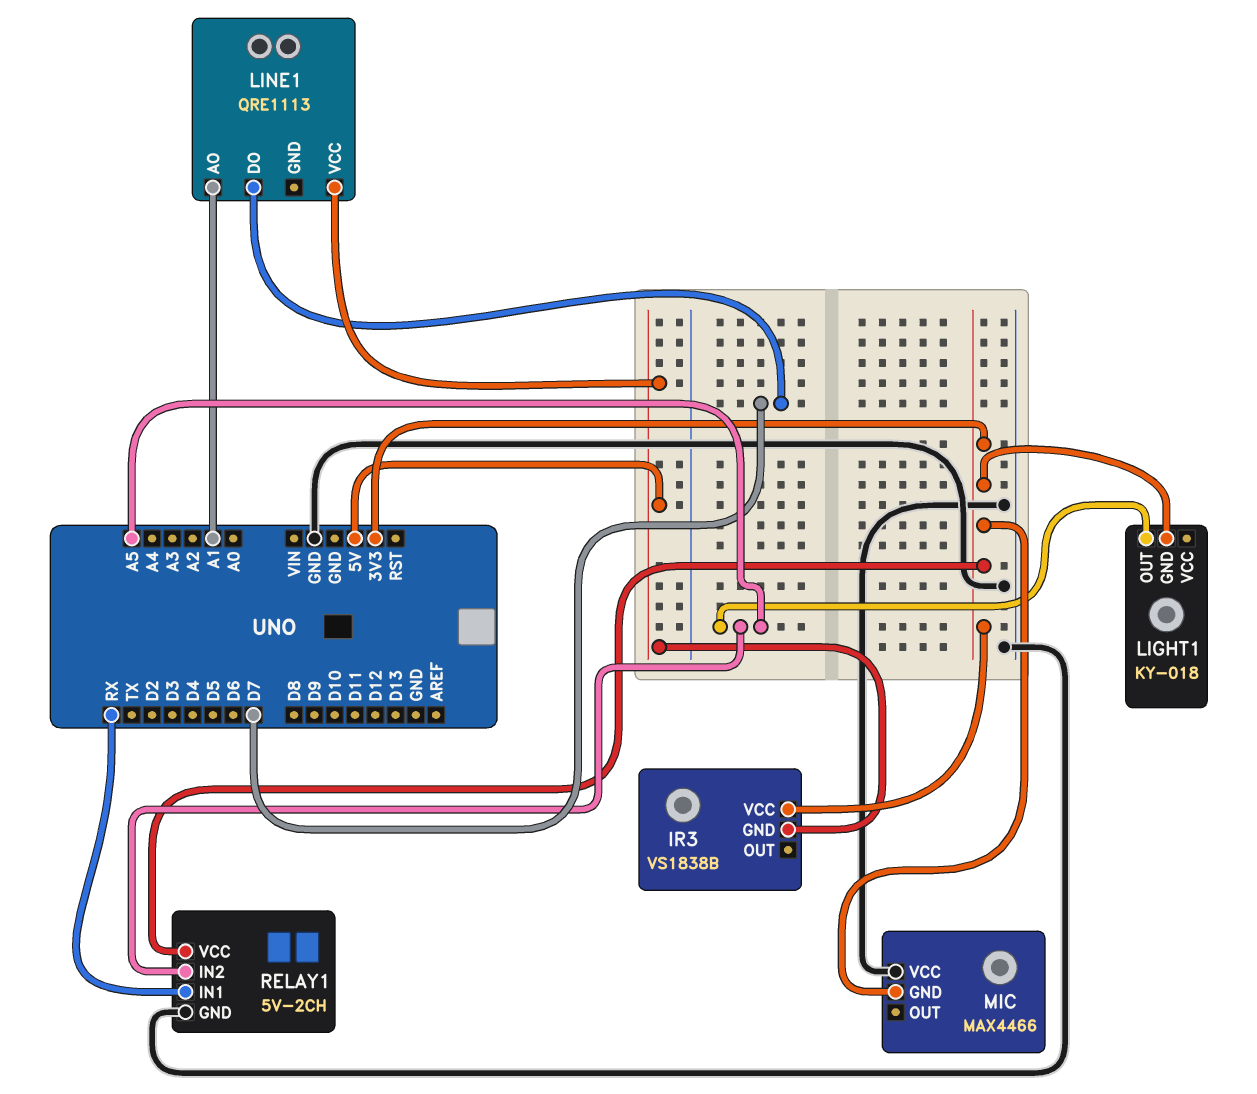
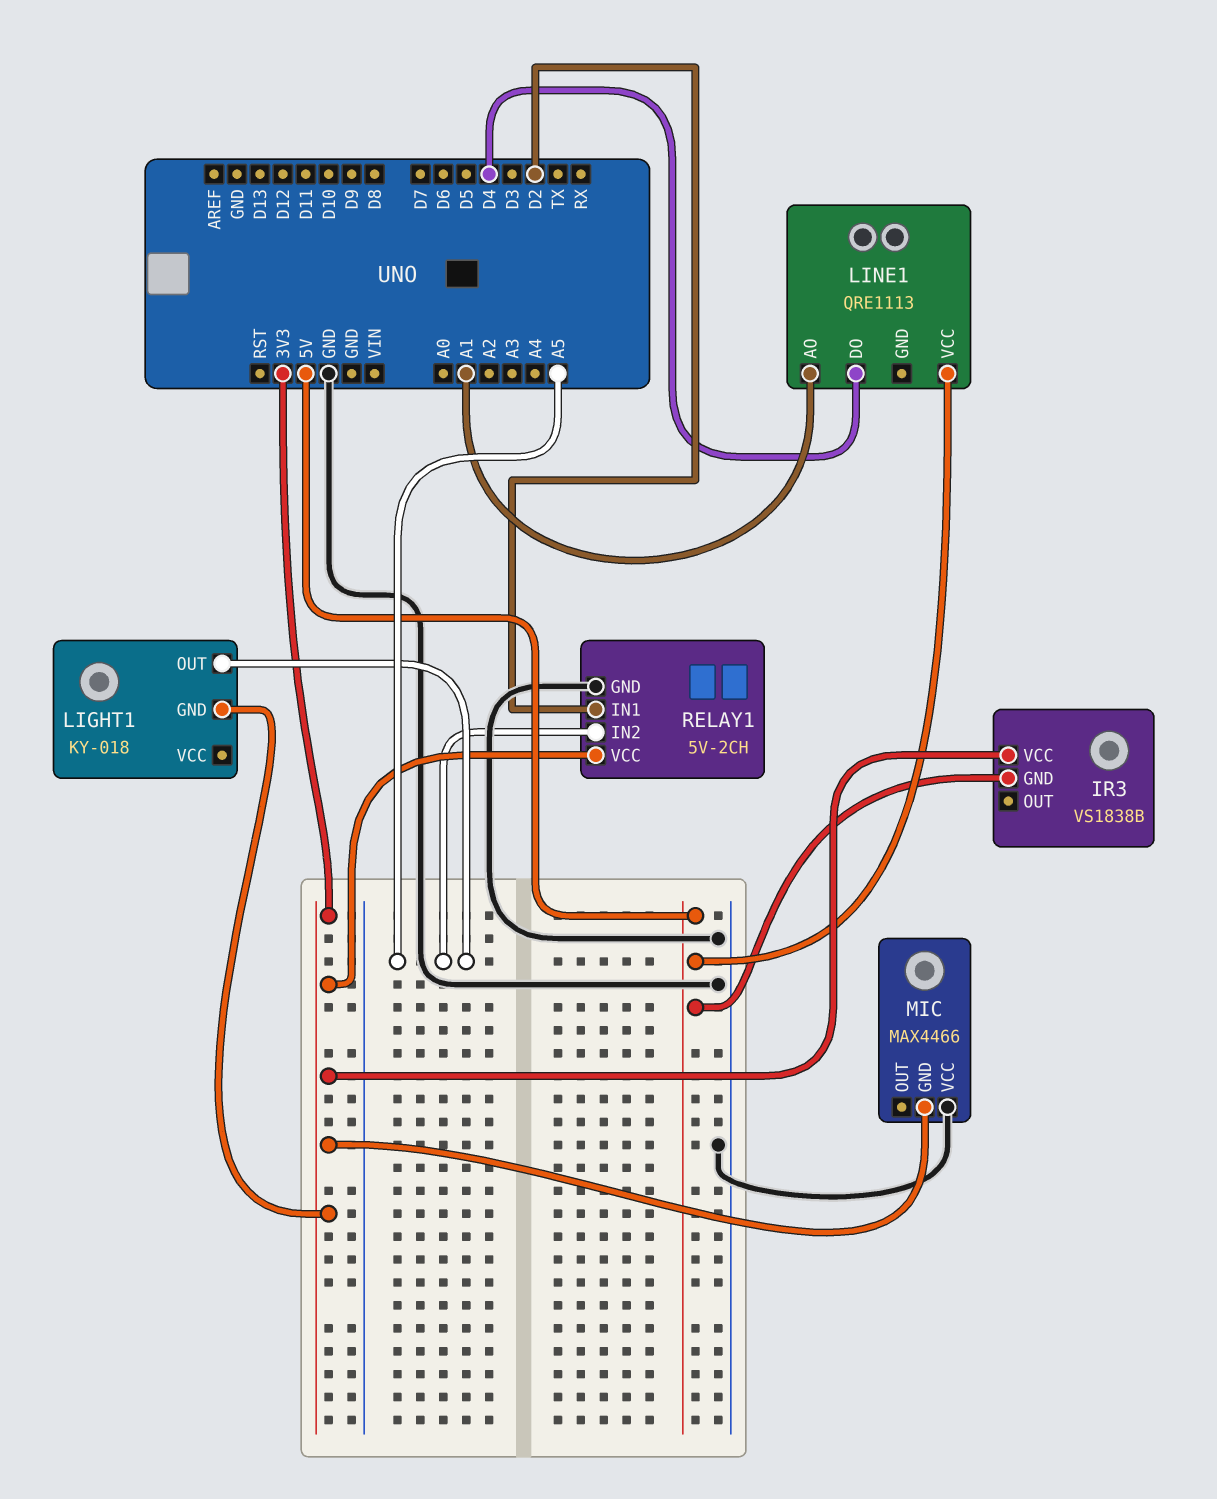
LINE1 pin DO: D7 -> D4
RELAY1 pin IN1: RX -> D2

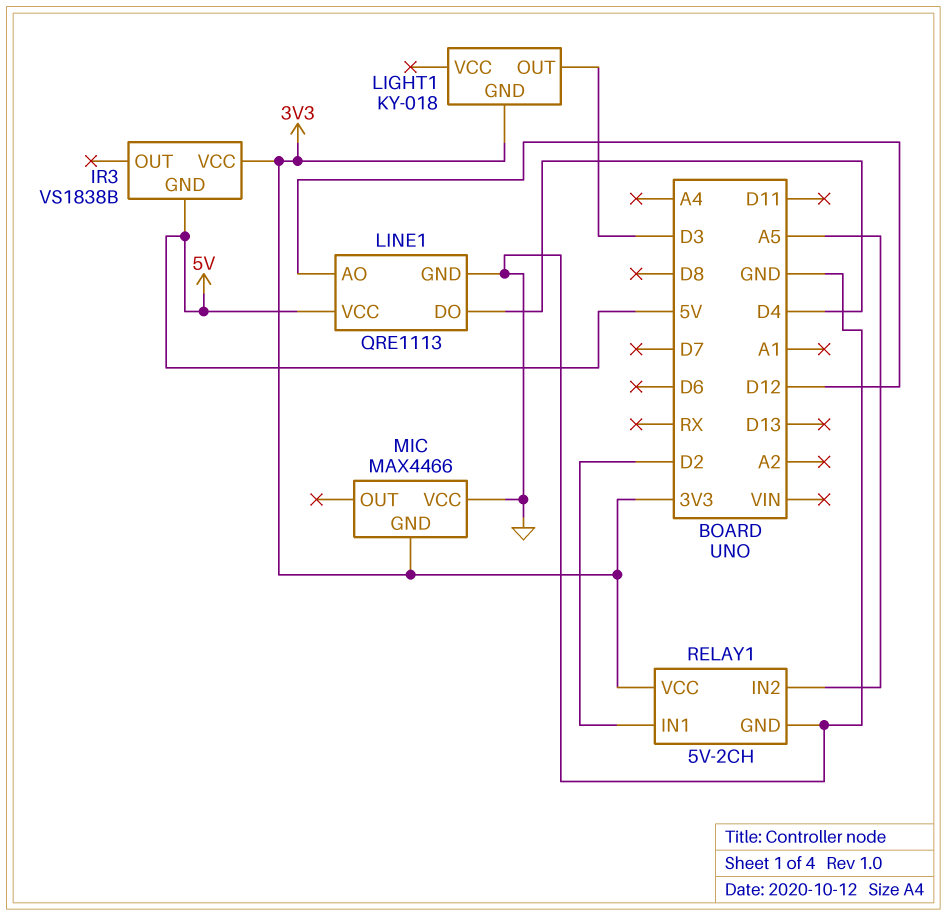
LIGHT1 pin OUT: A5 -> D3
LINE1 pin AO: A1 -> D12
LINE1 pin GND: none -> GND

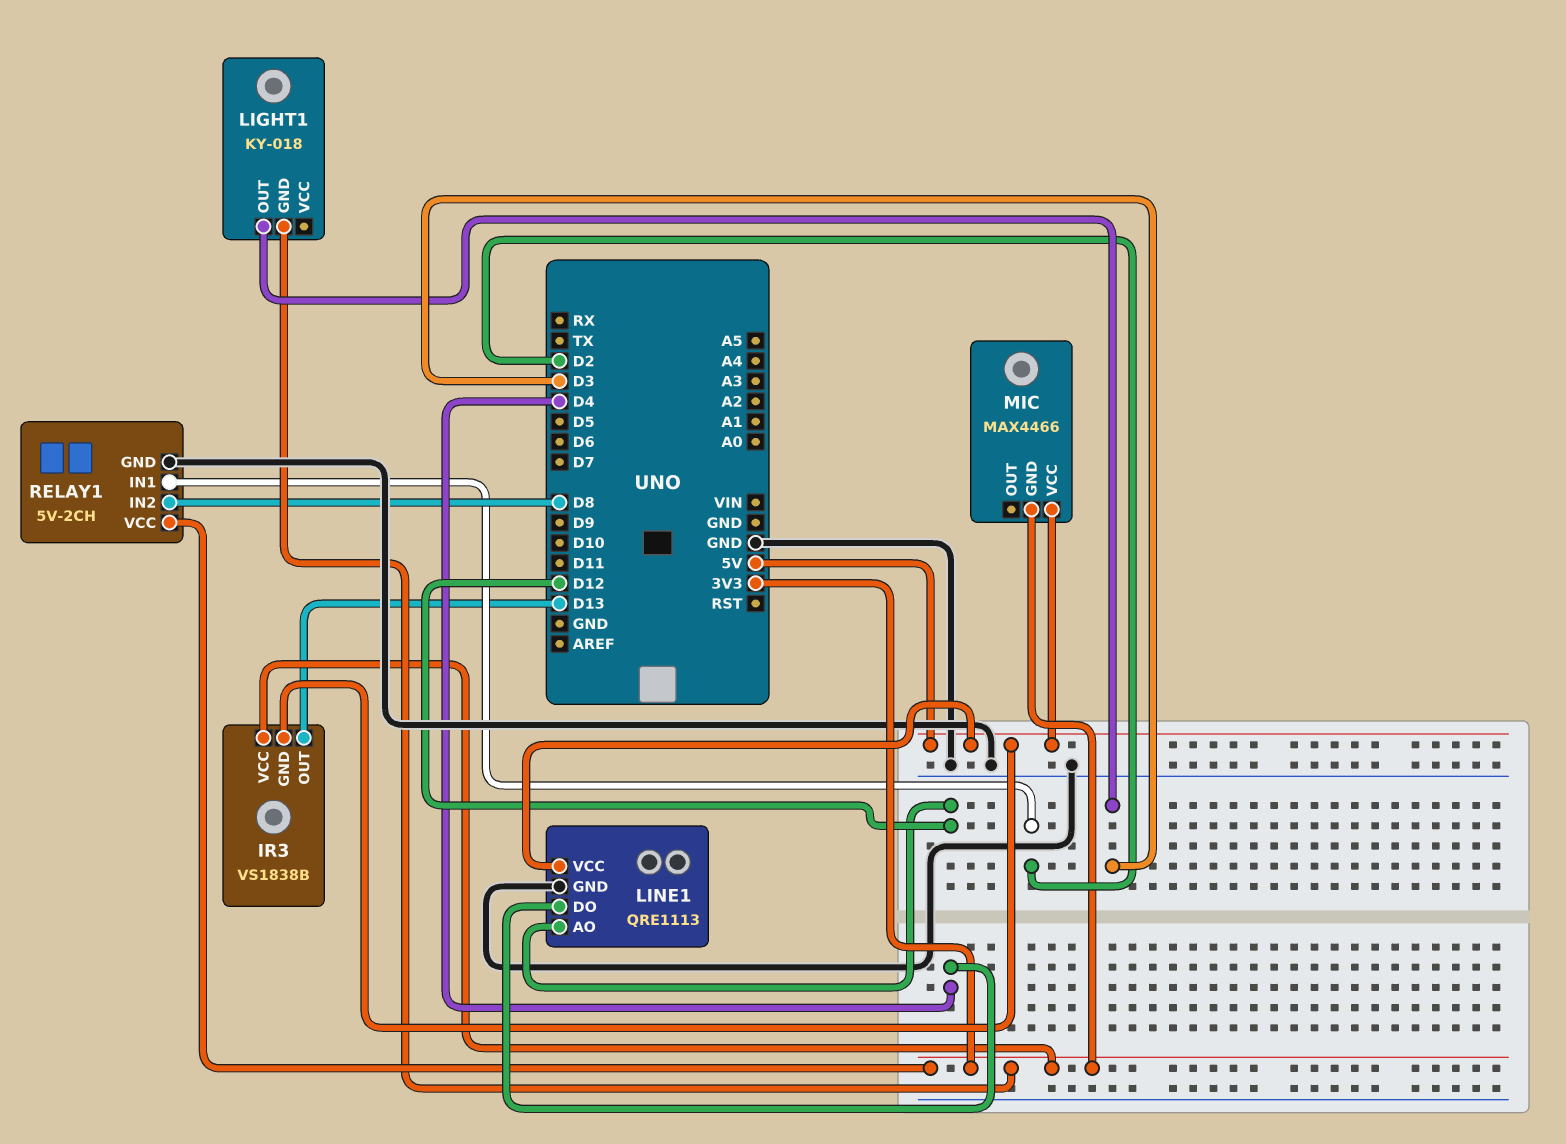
IR3 pin OUT: none -> D13
MIC pin VCC: GND -> 5V
RELAY1 pin IN2: A5 -> D8

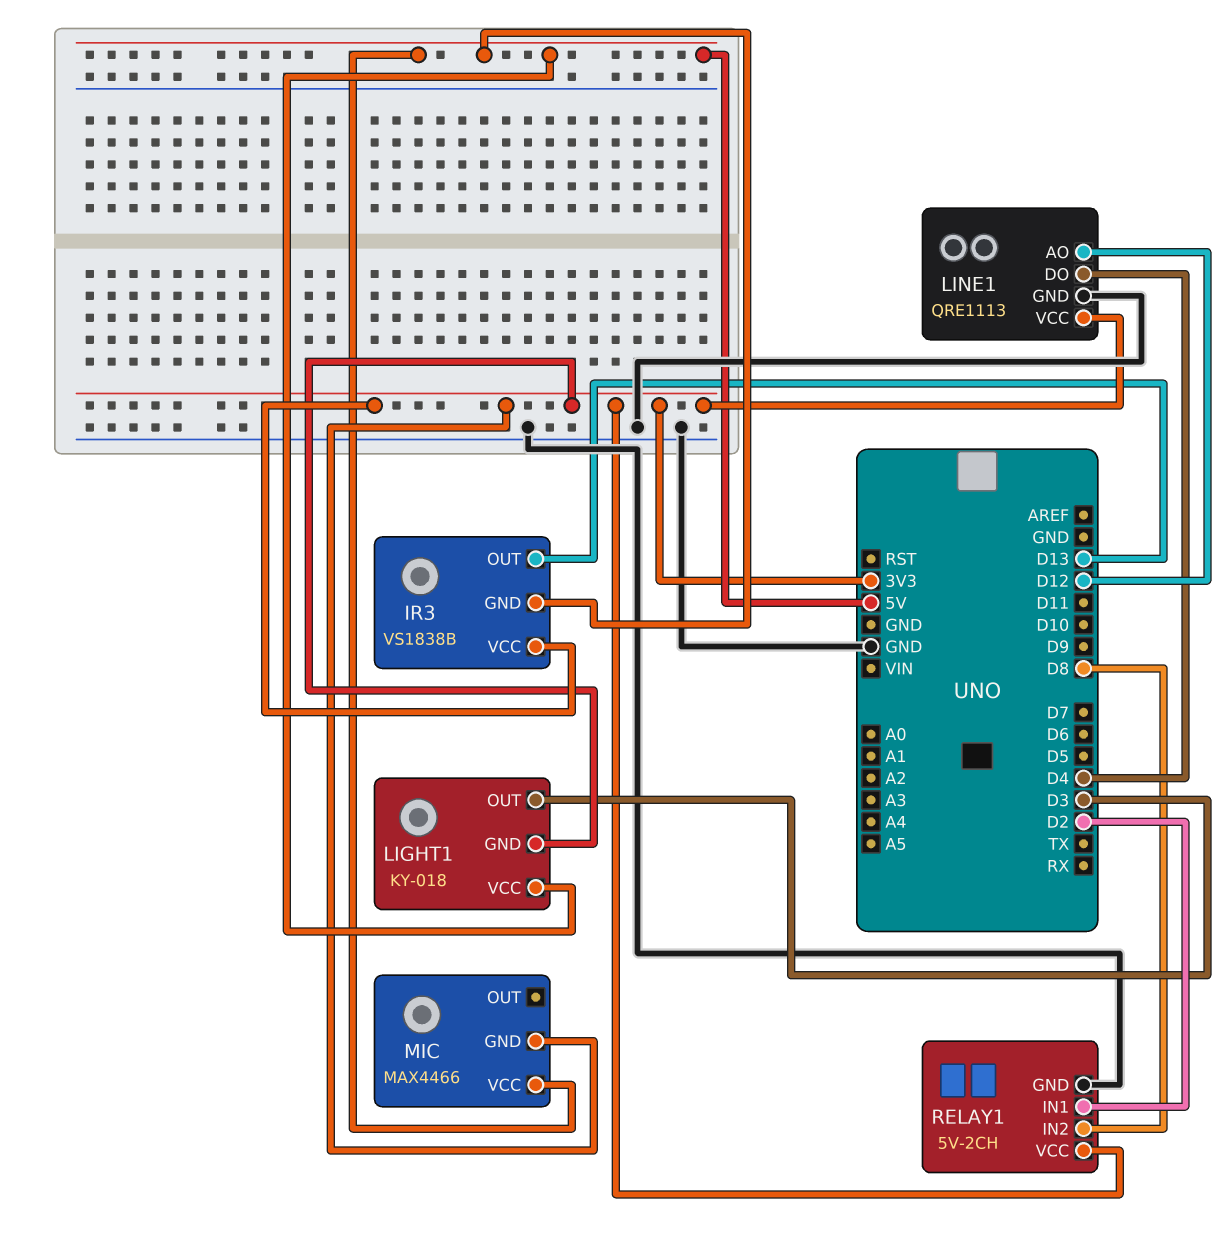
LIGHT1 pin VCC: none -> 5V
LINE1 pin VCC: 5V -> 3V3

